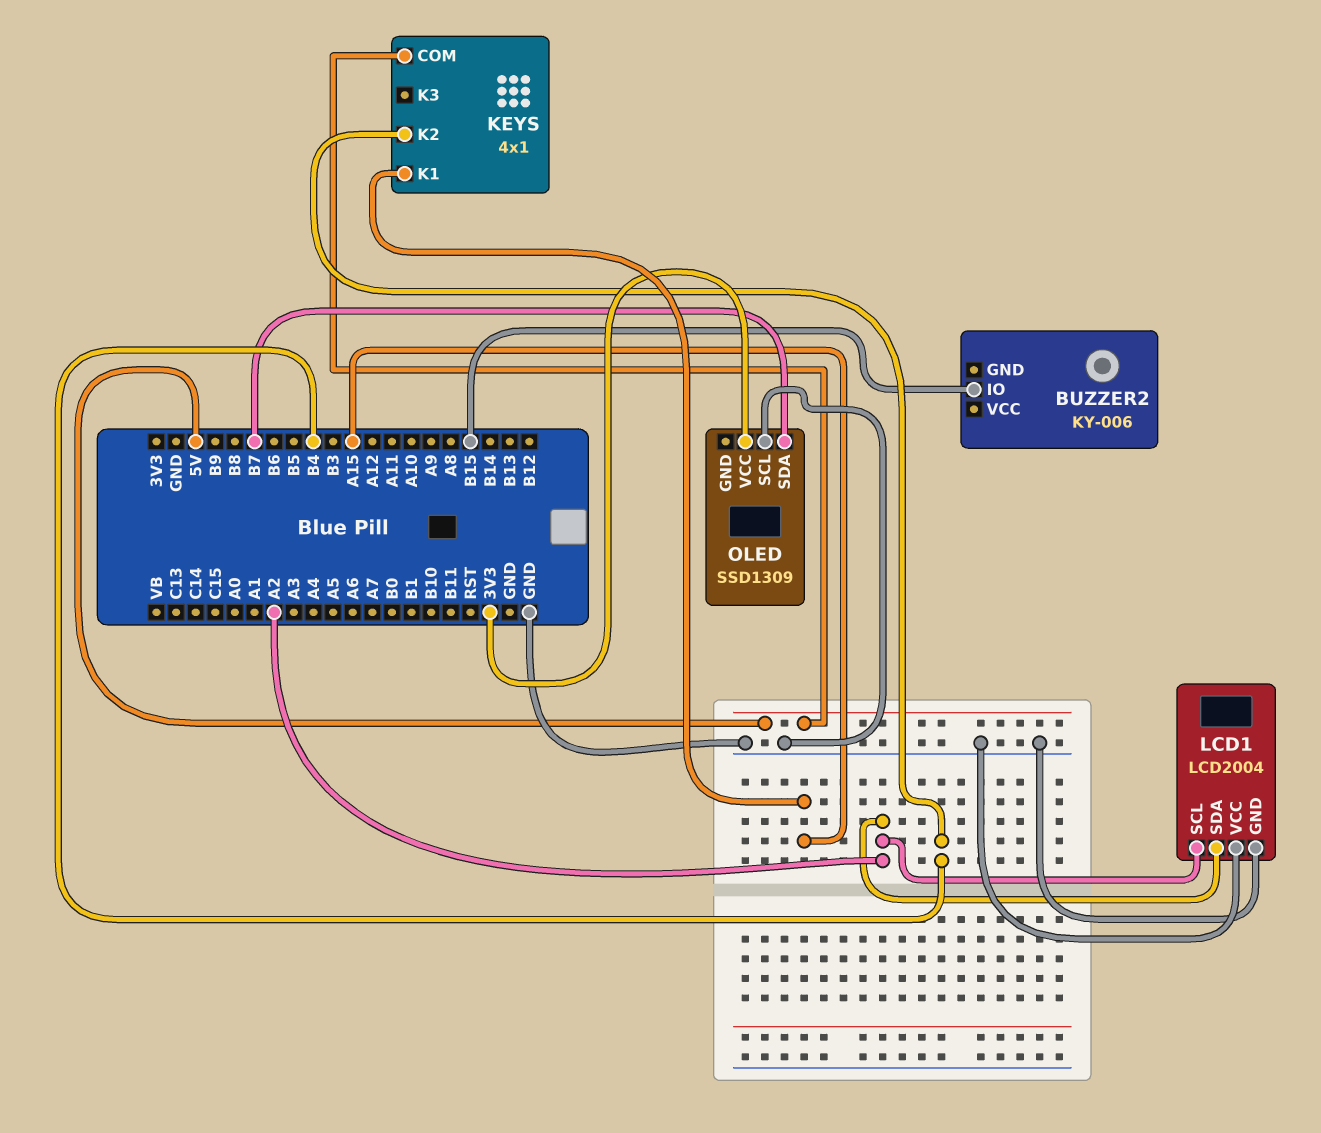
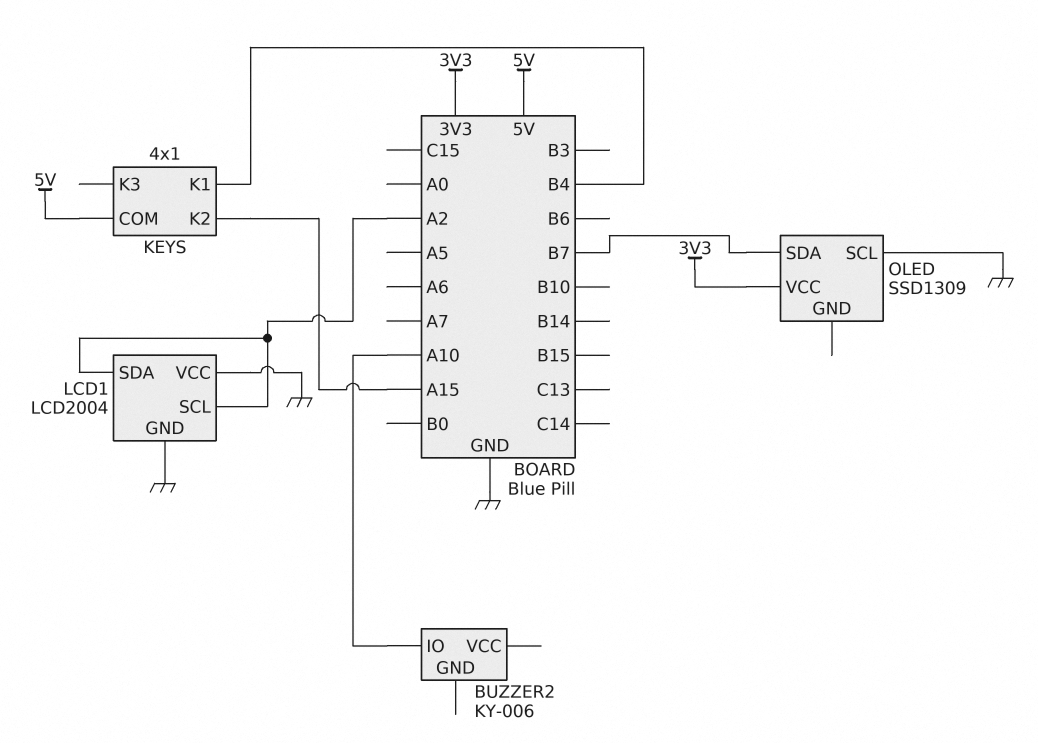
BUZZER2 pin IO: B15 -> A10
KEYS pin K1: A15 -> B4
KEYS pin K2: B4 -> A15

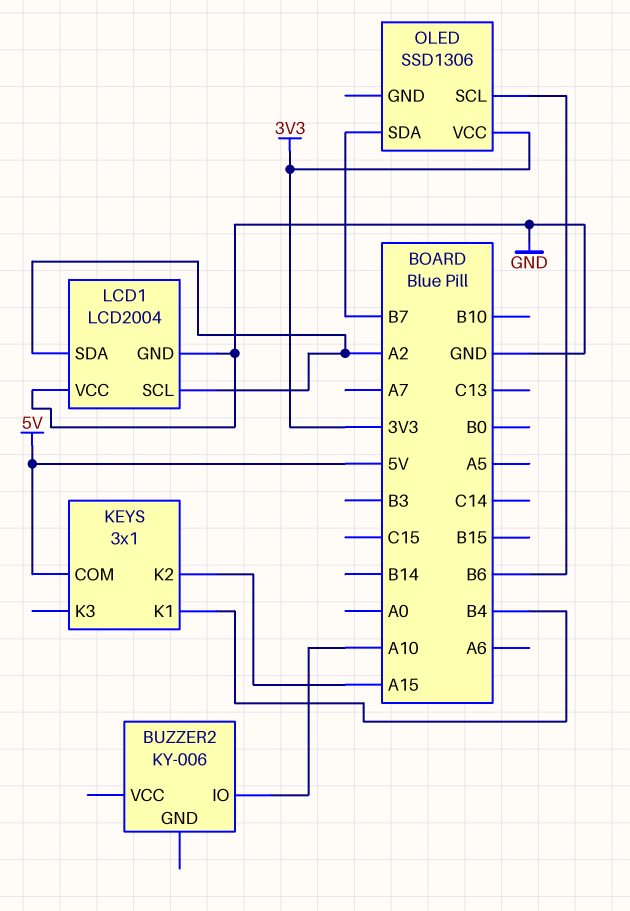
KEYS: 4x1 -> 3x1
OLED: SSD1309 -> SSD1306
OLED pin SCL: GND -> B6

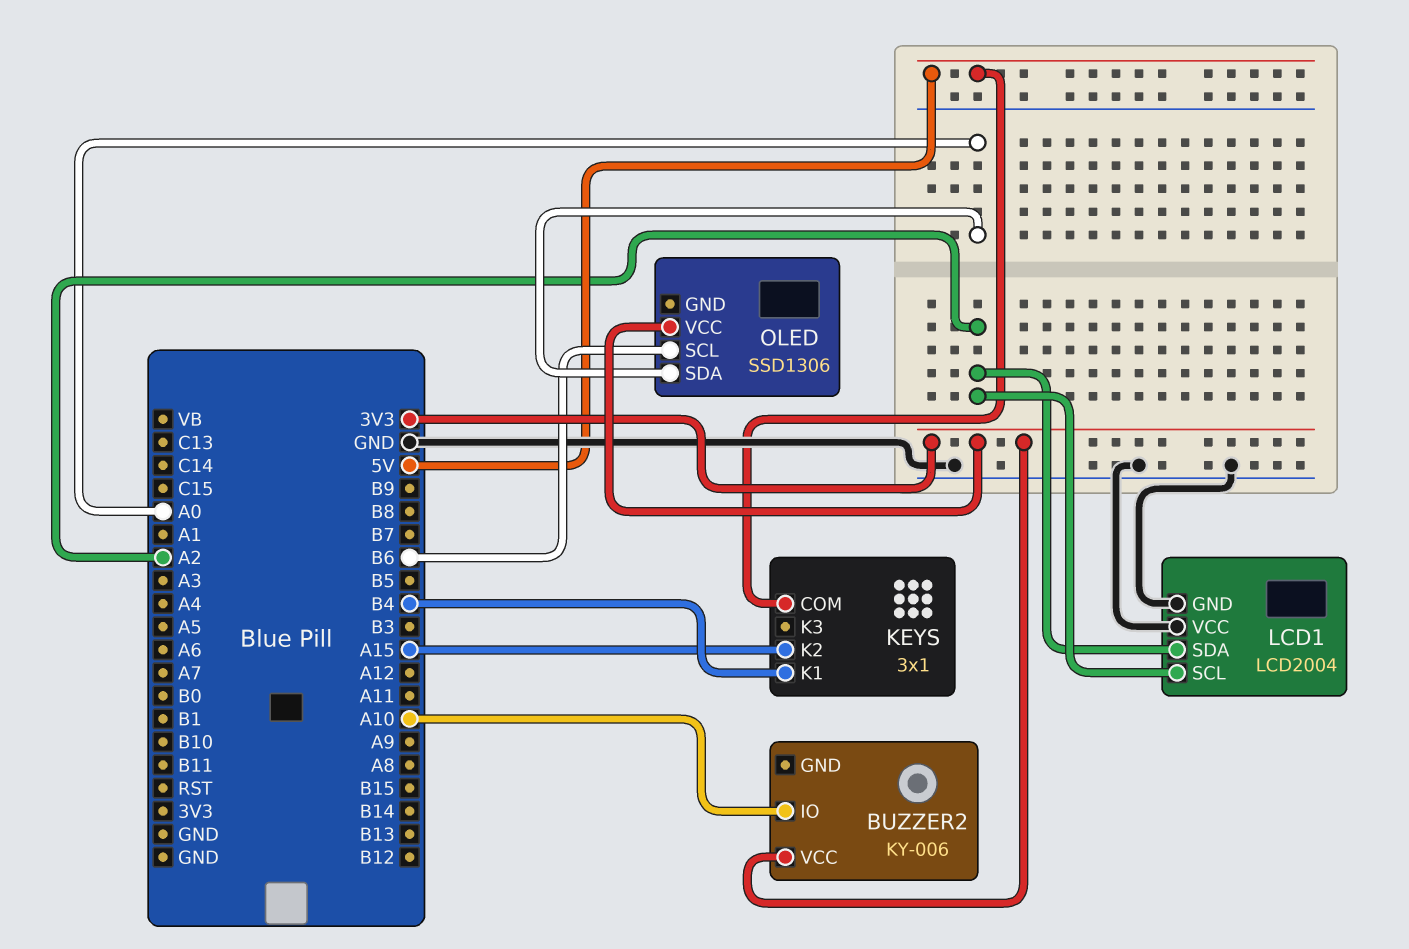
BUZZER2 pin VCC: none -> 3V3
OLED pin SDA: B7 -> A0

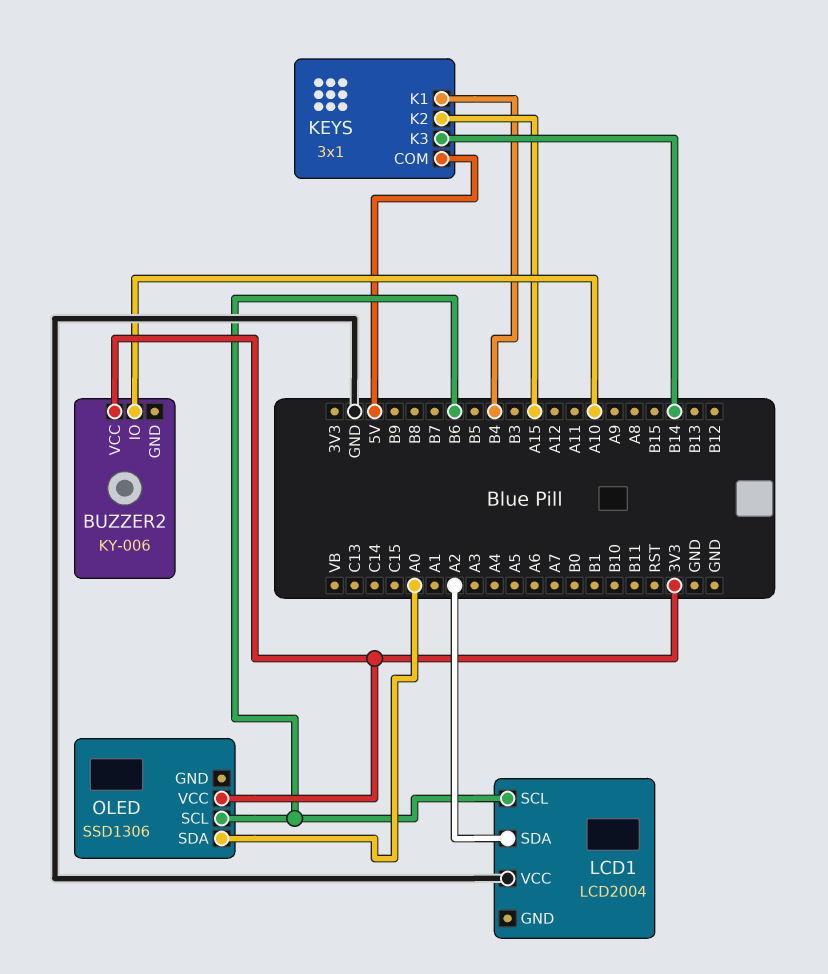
KEYS pin K3: none -> B14
LCD1 pin GND: GND -> none
LCD1 pin SCL: A2 -> B6

